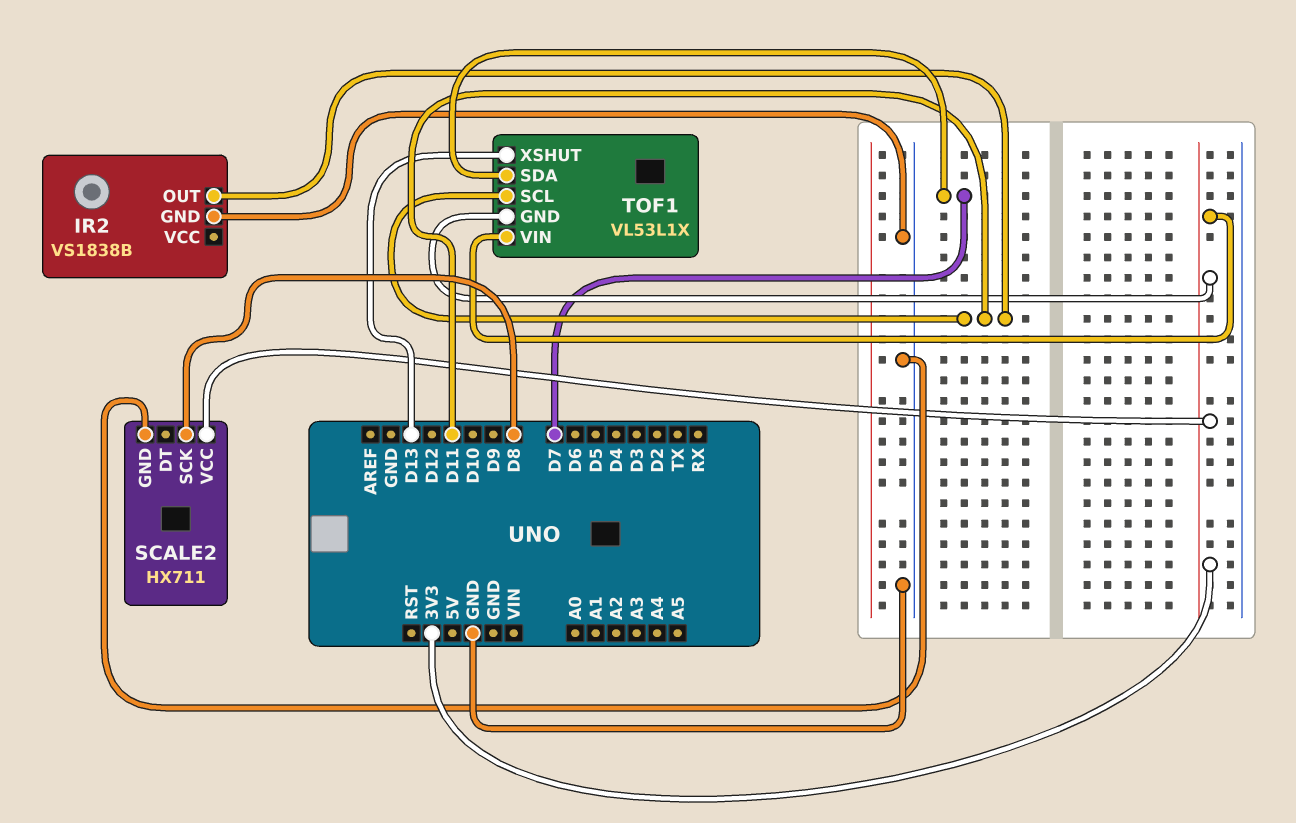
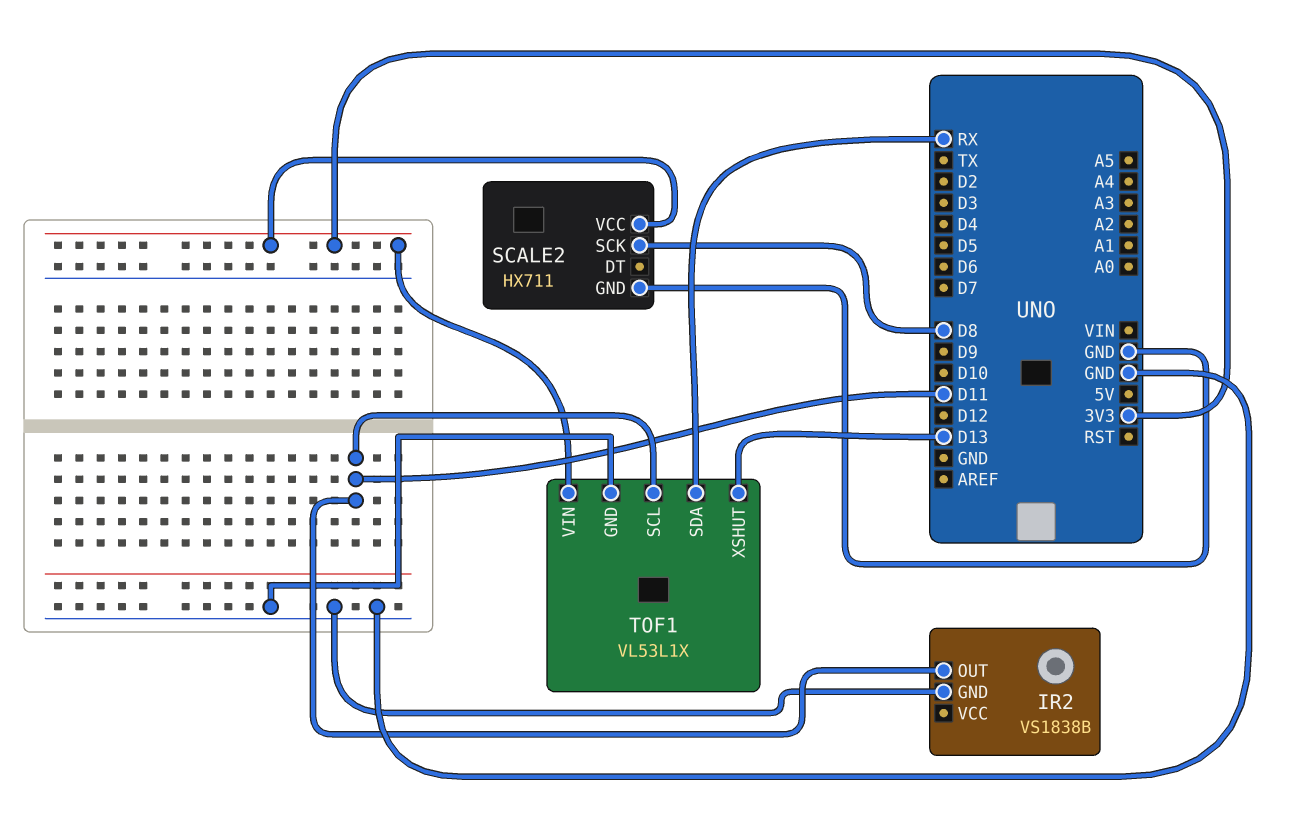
TOF1 pin GND: 3V3 -> GND
TOF1 pin SDA: D7 -> RX

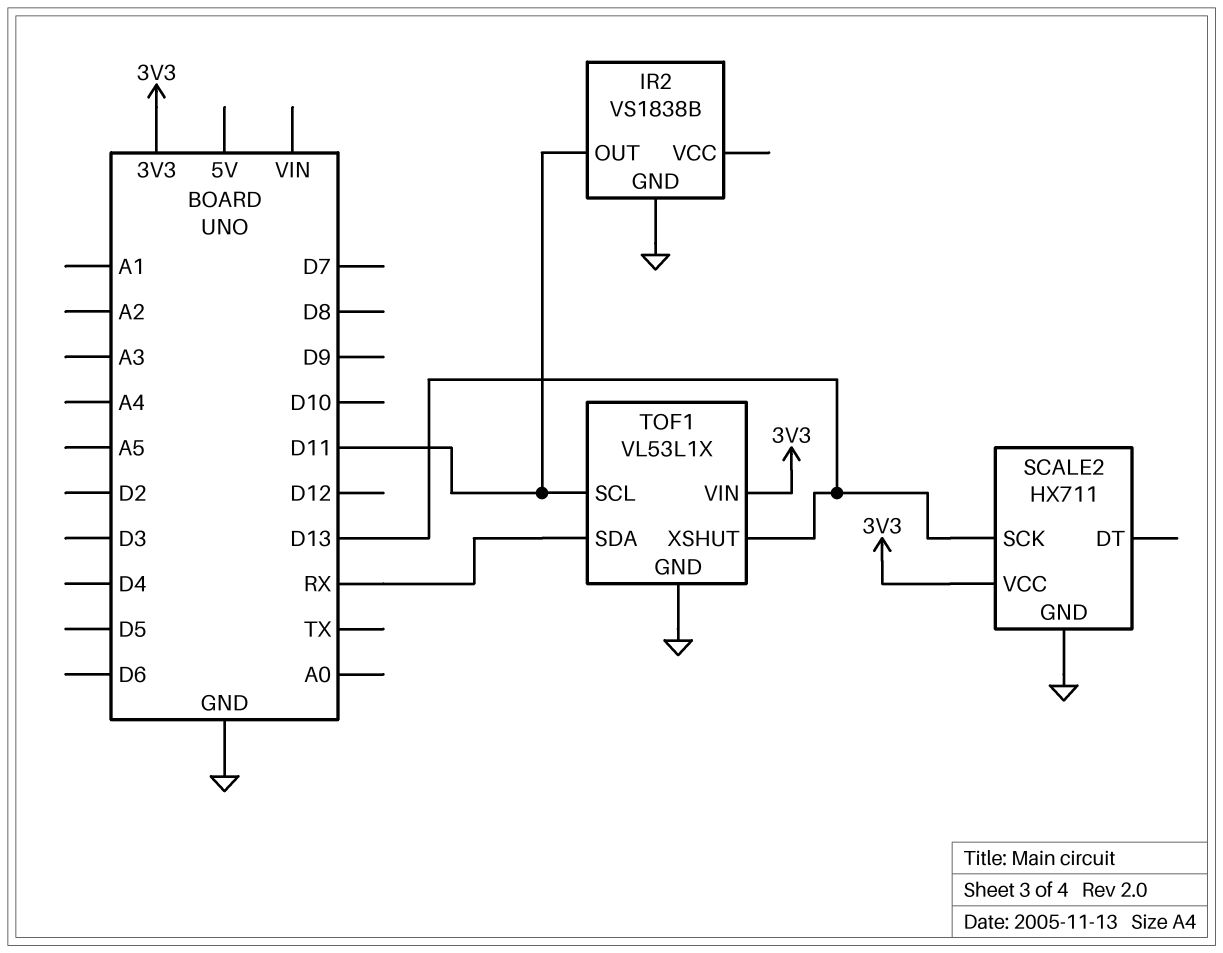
SCALE2 pin SCK: D8 -> D13

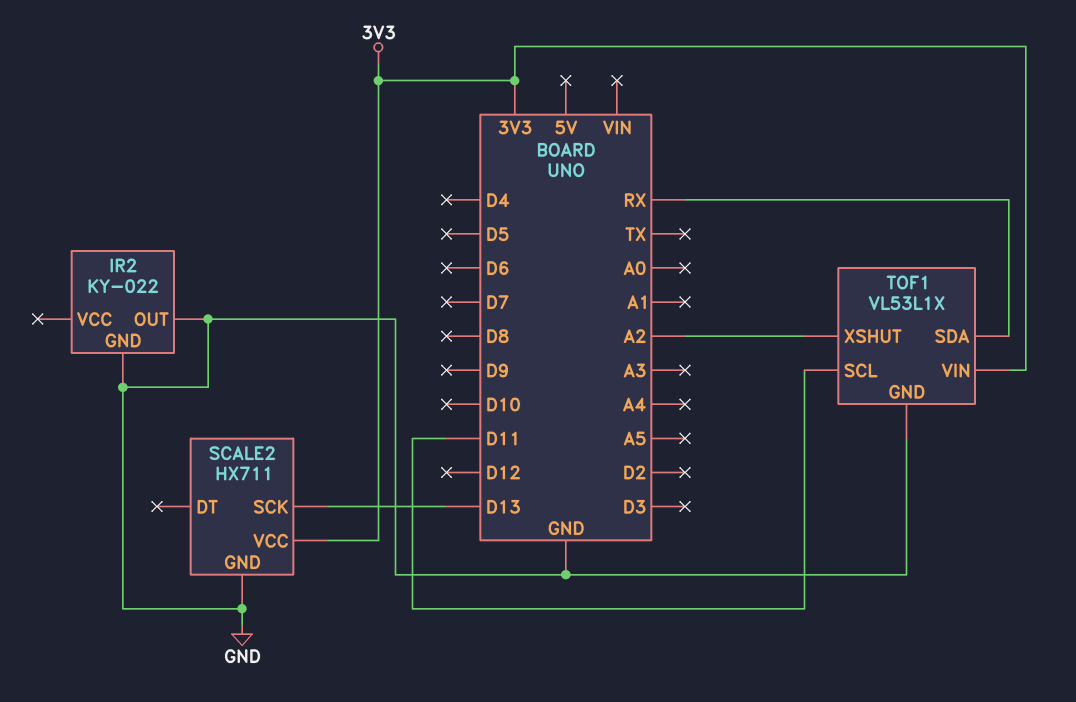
IR2: VS1838B -> KY-022
IR2 pin OUT: D11 -> GND
TOF1 pin XSHUT: D13 -> A2

